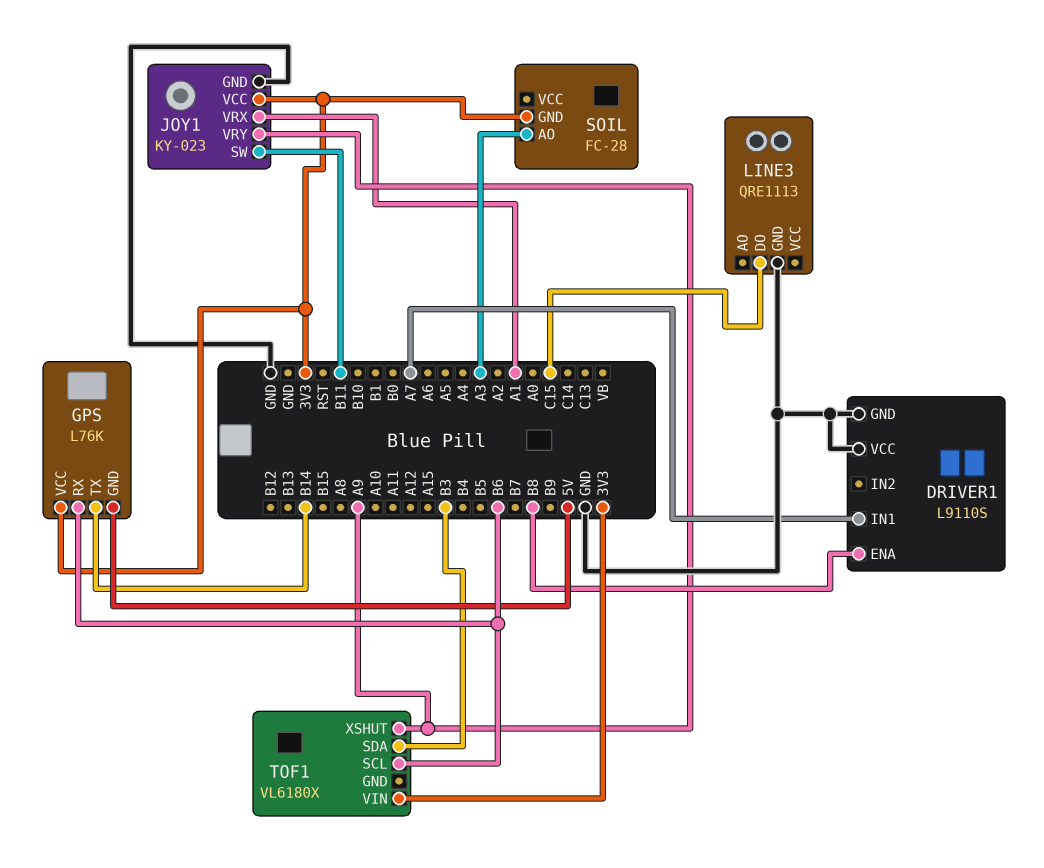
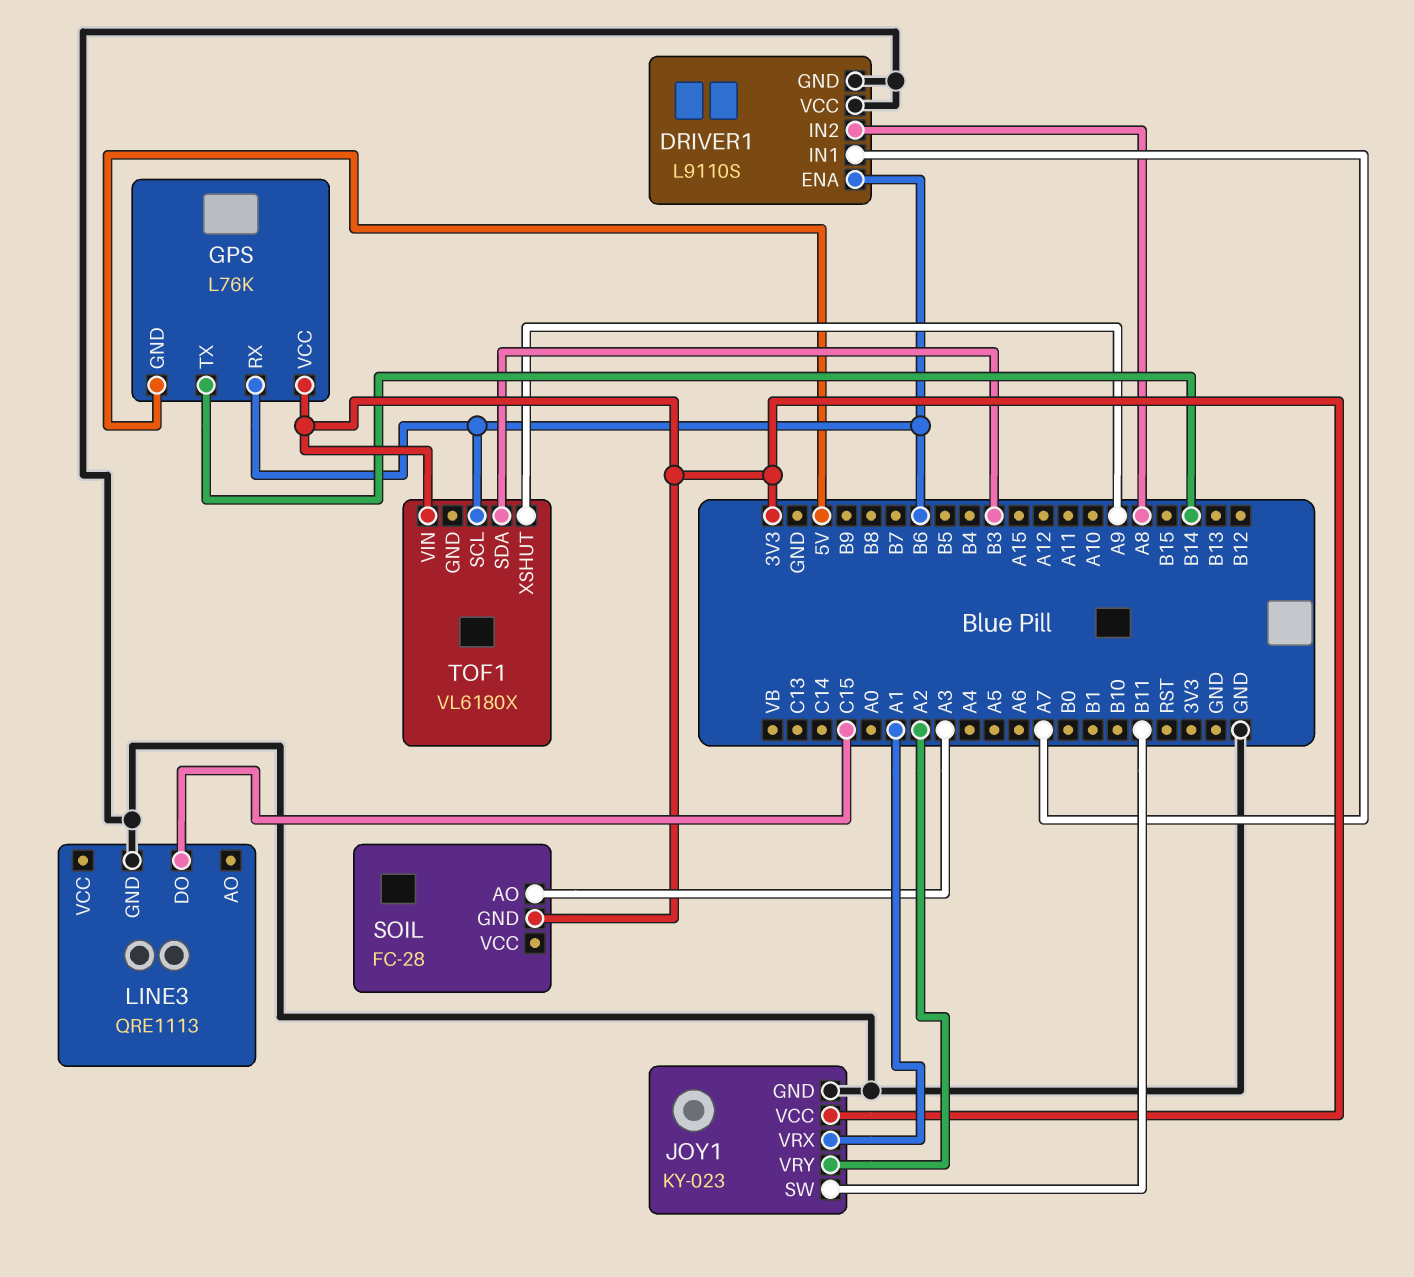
DRIVER1 pin ENA: B8 -> B6
DRIVER1 pin IN2: none -> A8
JOY1 pin VRY: A9 -> A2

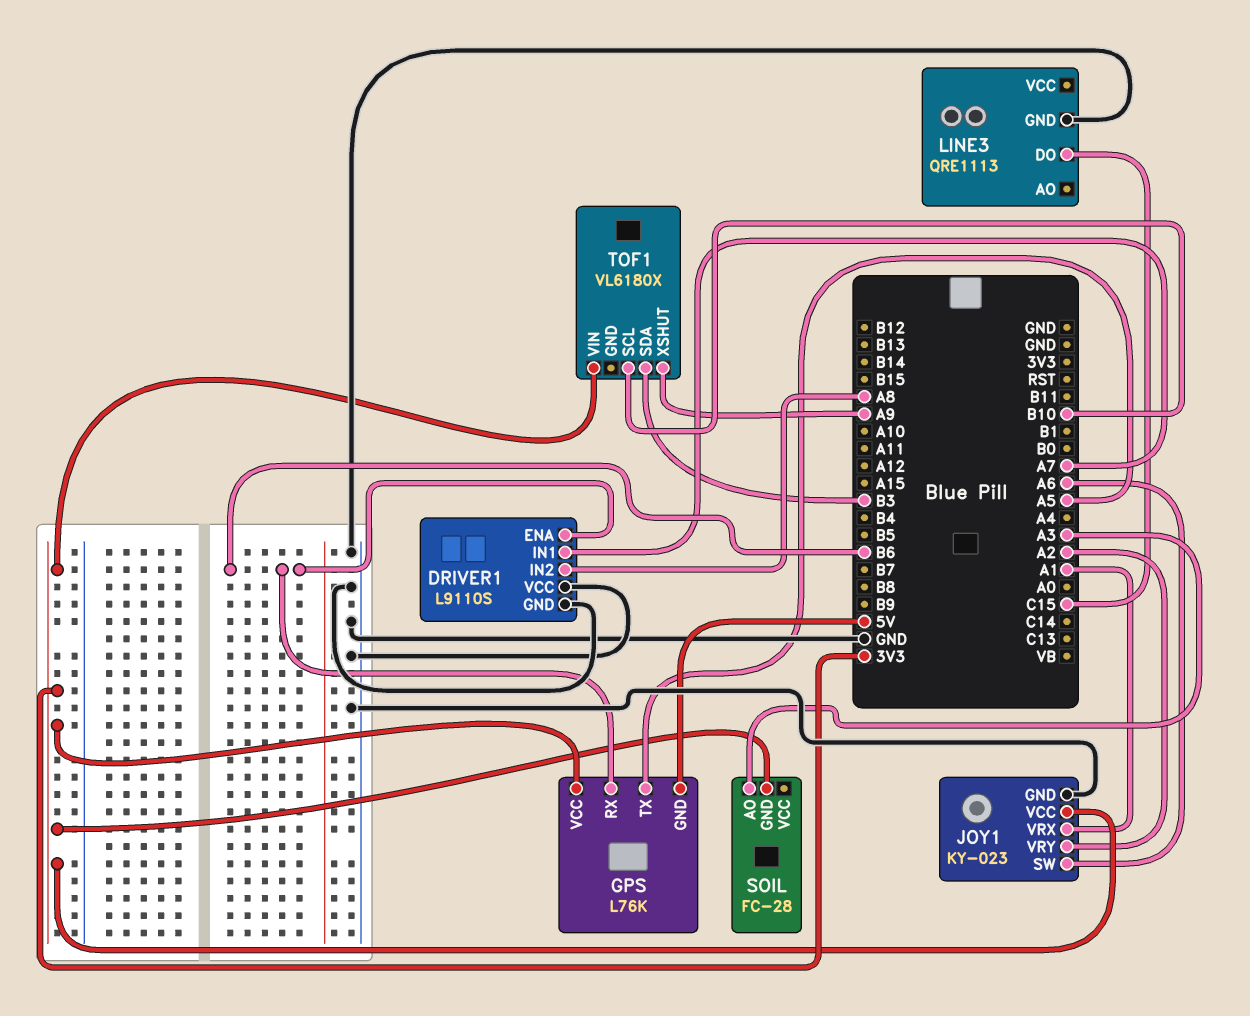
GPS pin TX: B14 -> A5
JOY1 pin SW: B11 -> A6
TOF1 pin SCL: B6 -> B10

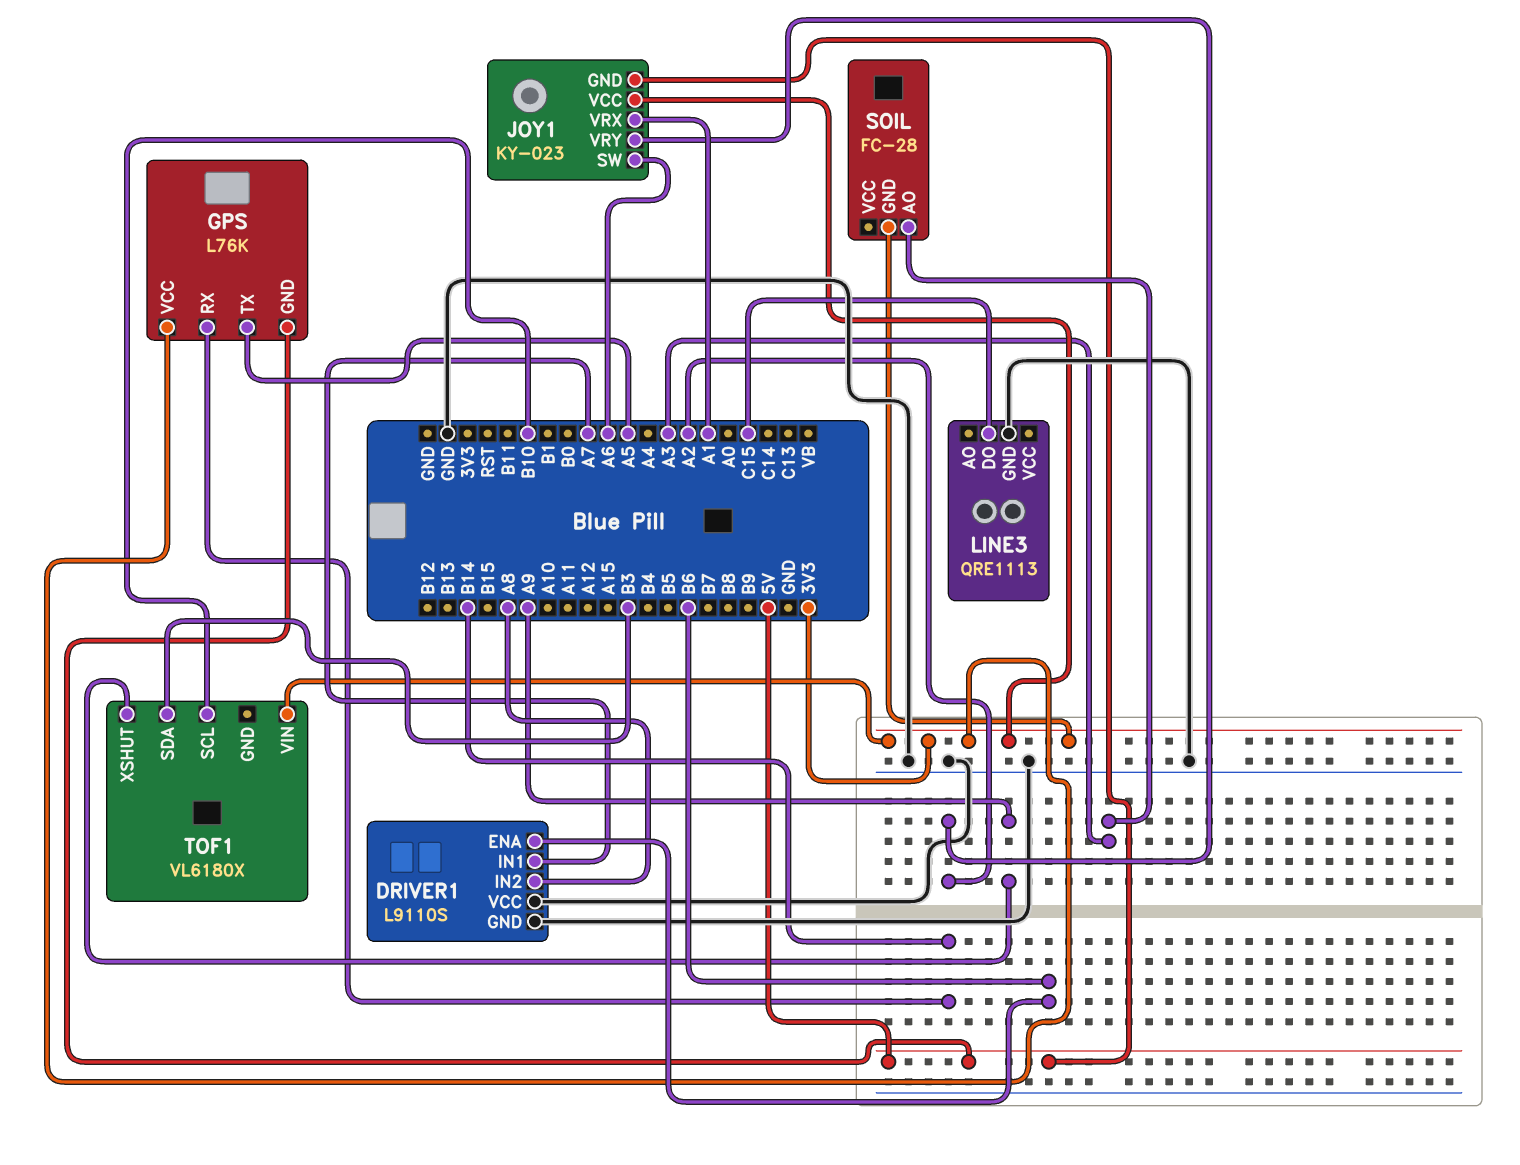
GPS pin RX: B6 -> B14
JOY1 pin GND: GND -> 5V

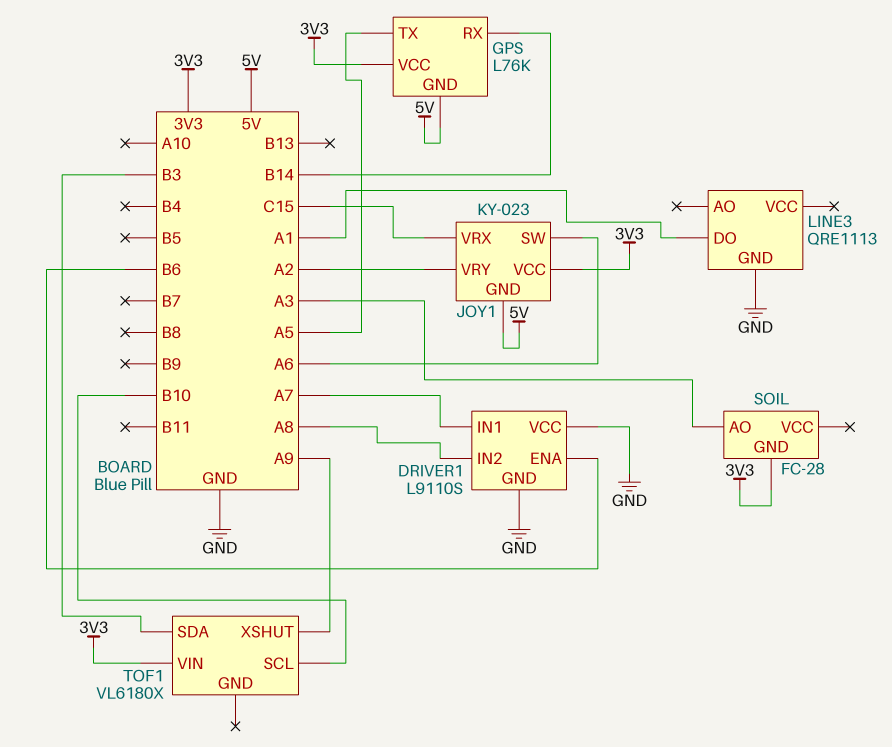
JOY1 pin VRX: A1 -> C15
LINE3 pin DO: C15 -> A1

